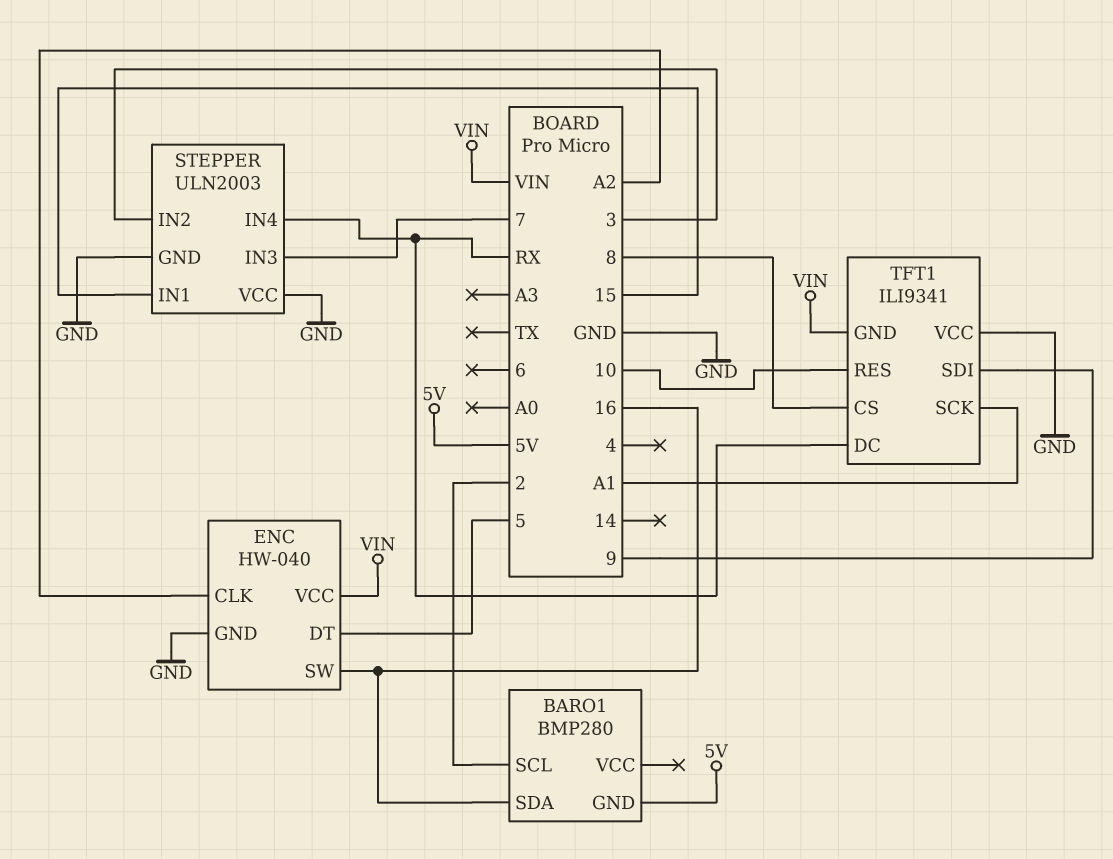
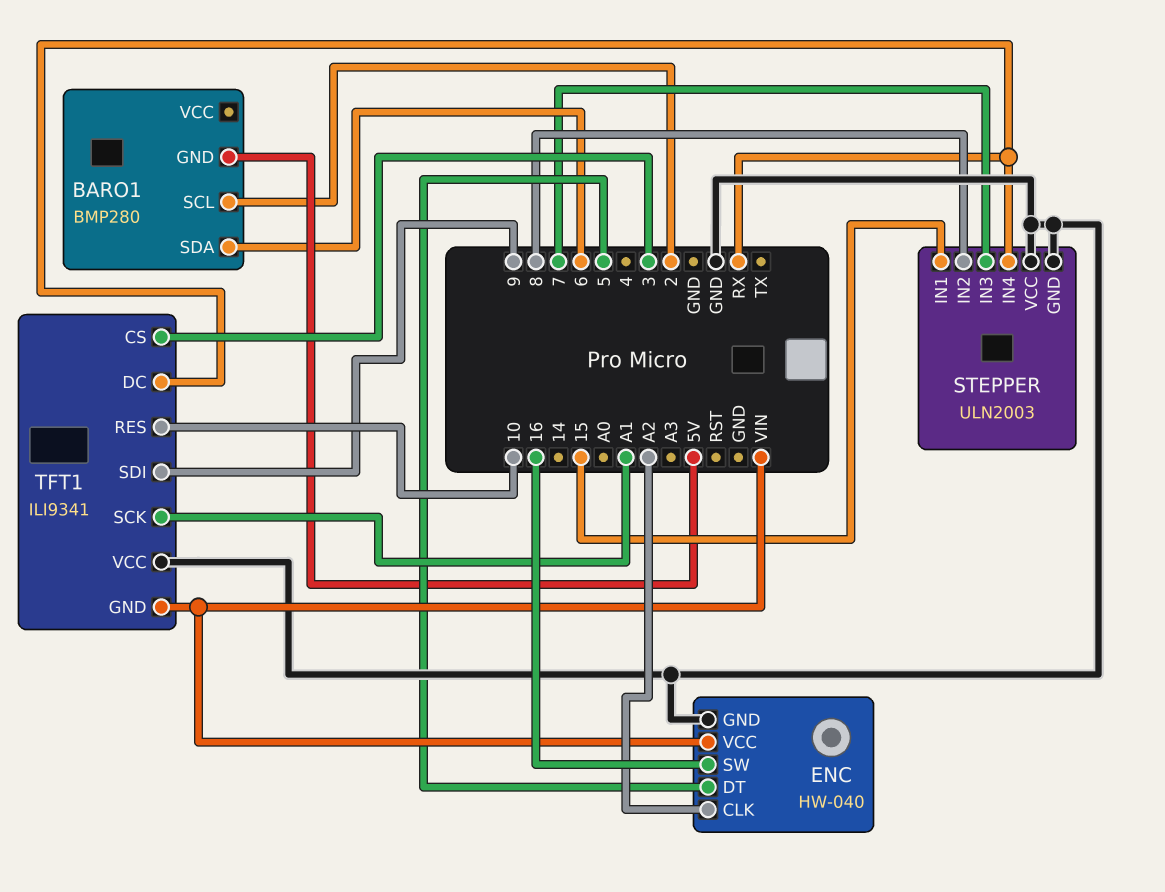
BARO1 pin SDA: 16 -> 6
STEPPER pin IN2: 3 -> 8
TFT1 pin CS: 8 -> 3

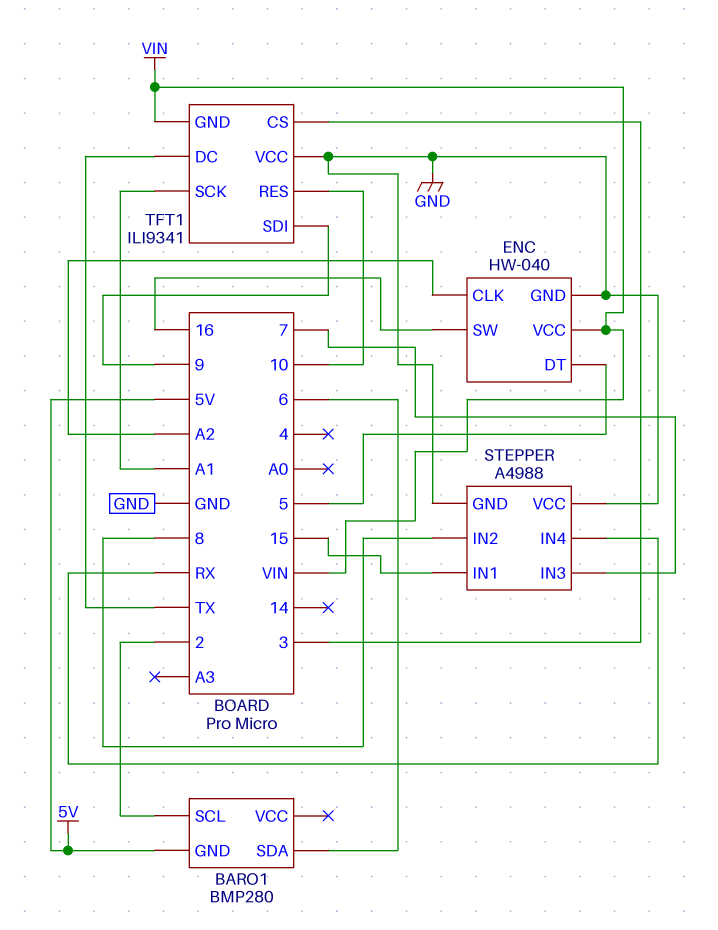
STEPPER: ULN2003 -> A4988
TFT1 pin DC: RX -> TX

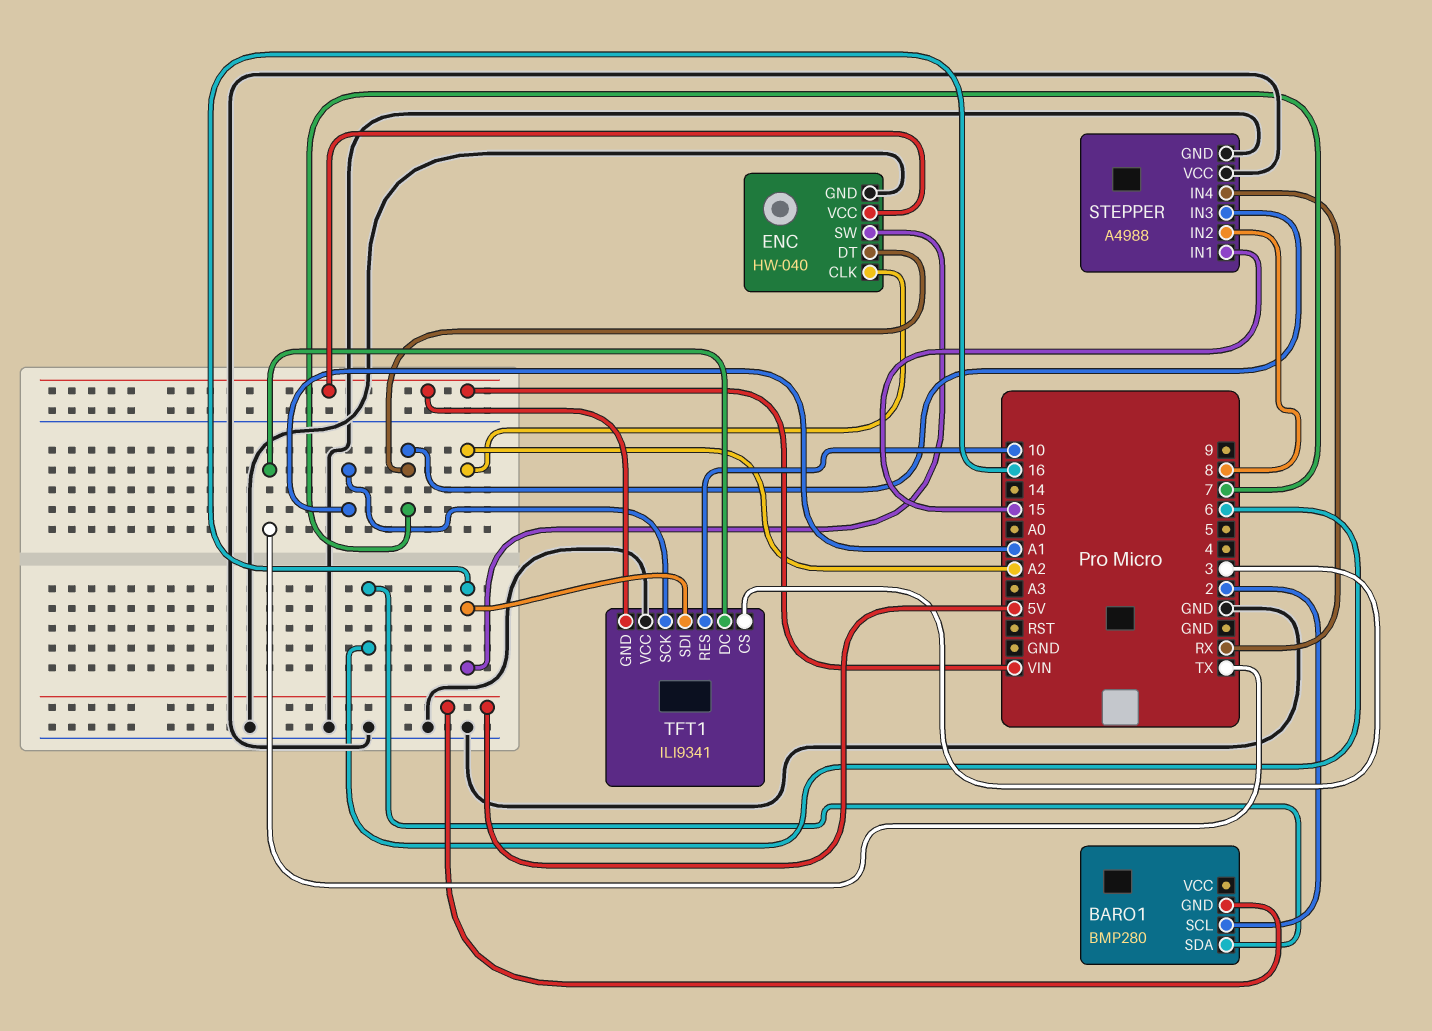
ENC pin DT: 5 -> 7
TFT1 pin SDI: 9 -> 16

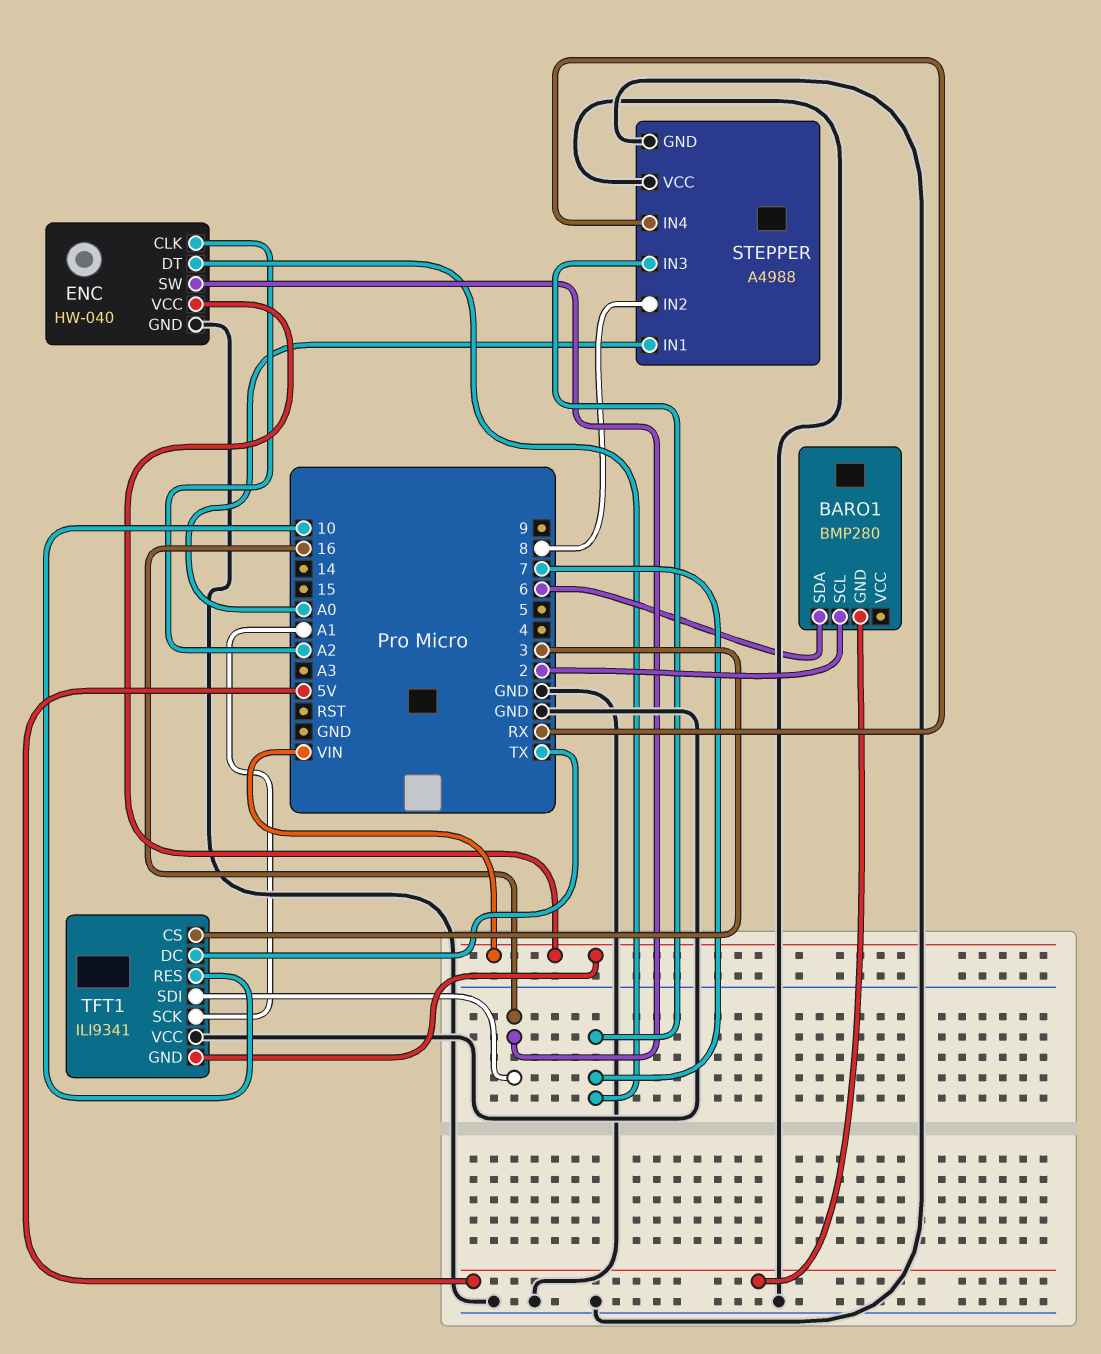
STEPPER pin IN1: 15 -> A0

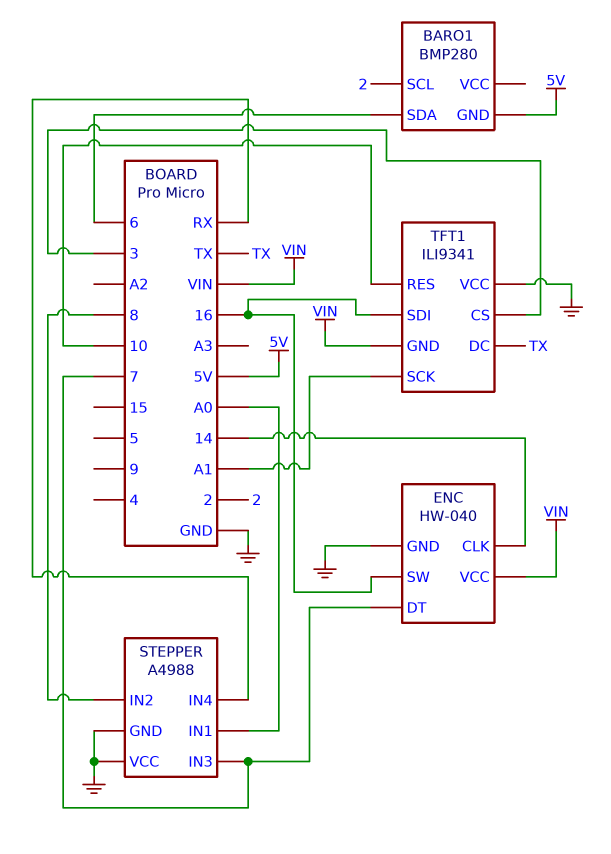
ENC pin CLK: A2 -> 14

